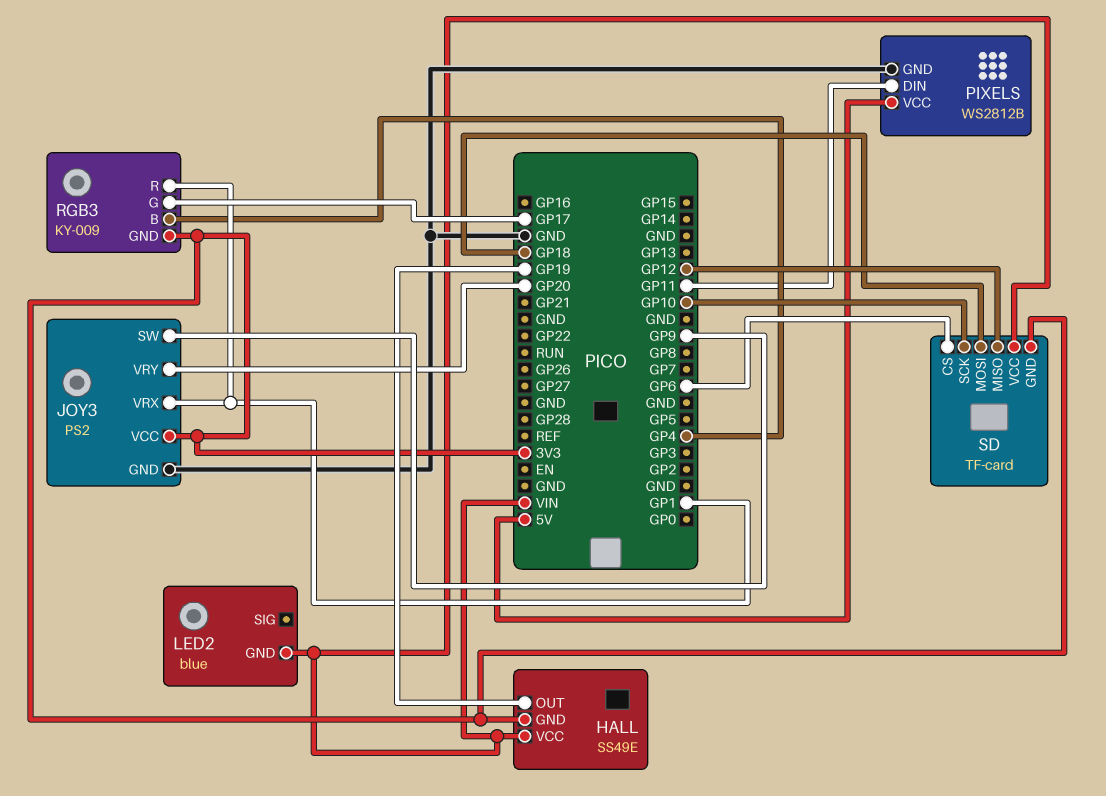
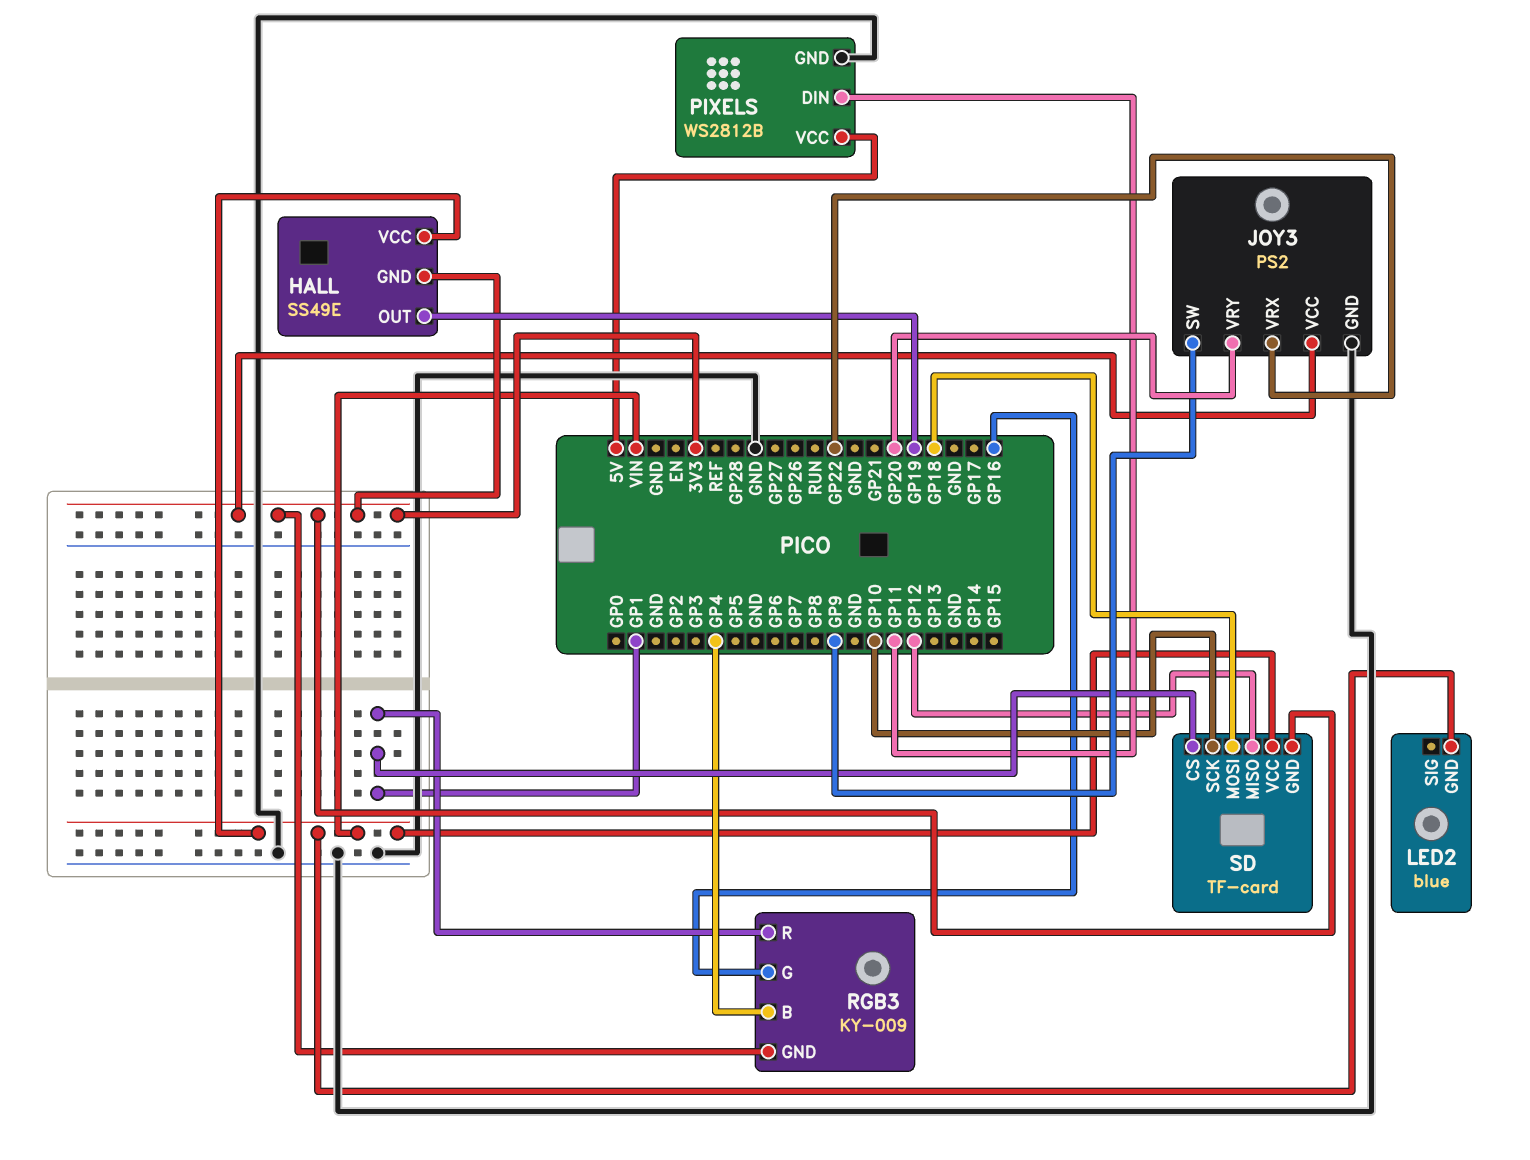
JOY3 pin VRX: GP1 -> GP22
RGB3 pin G: GP17 -> GP16
SD pin CS: GP6 -> GP1

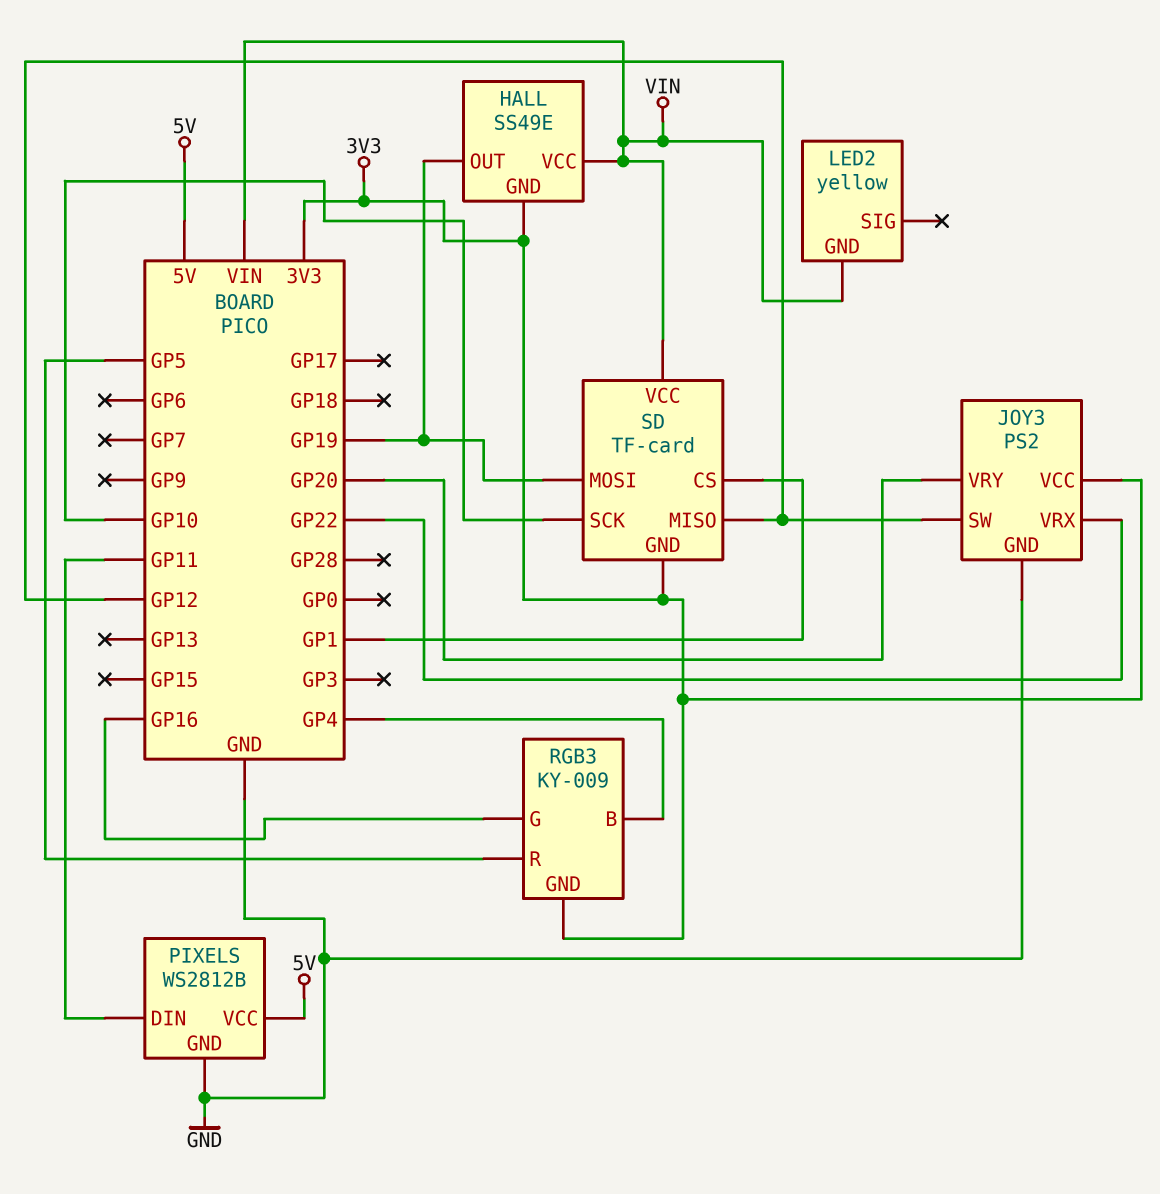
JOY3 pin SW: GP9 -> GP12
LED2: blue -> yellow
RGB3 pin R: GP1 -> GP5
SD pin MOSI: GP18 -> GP19

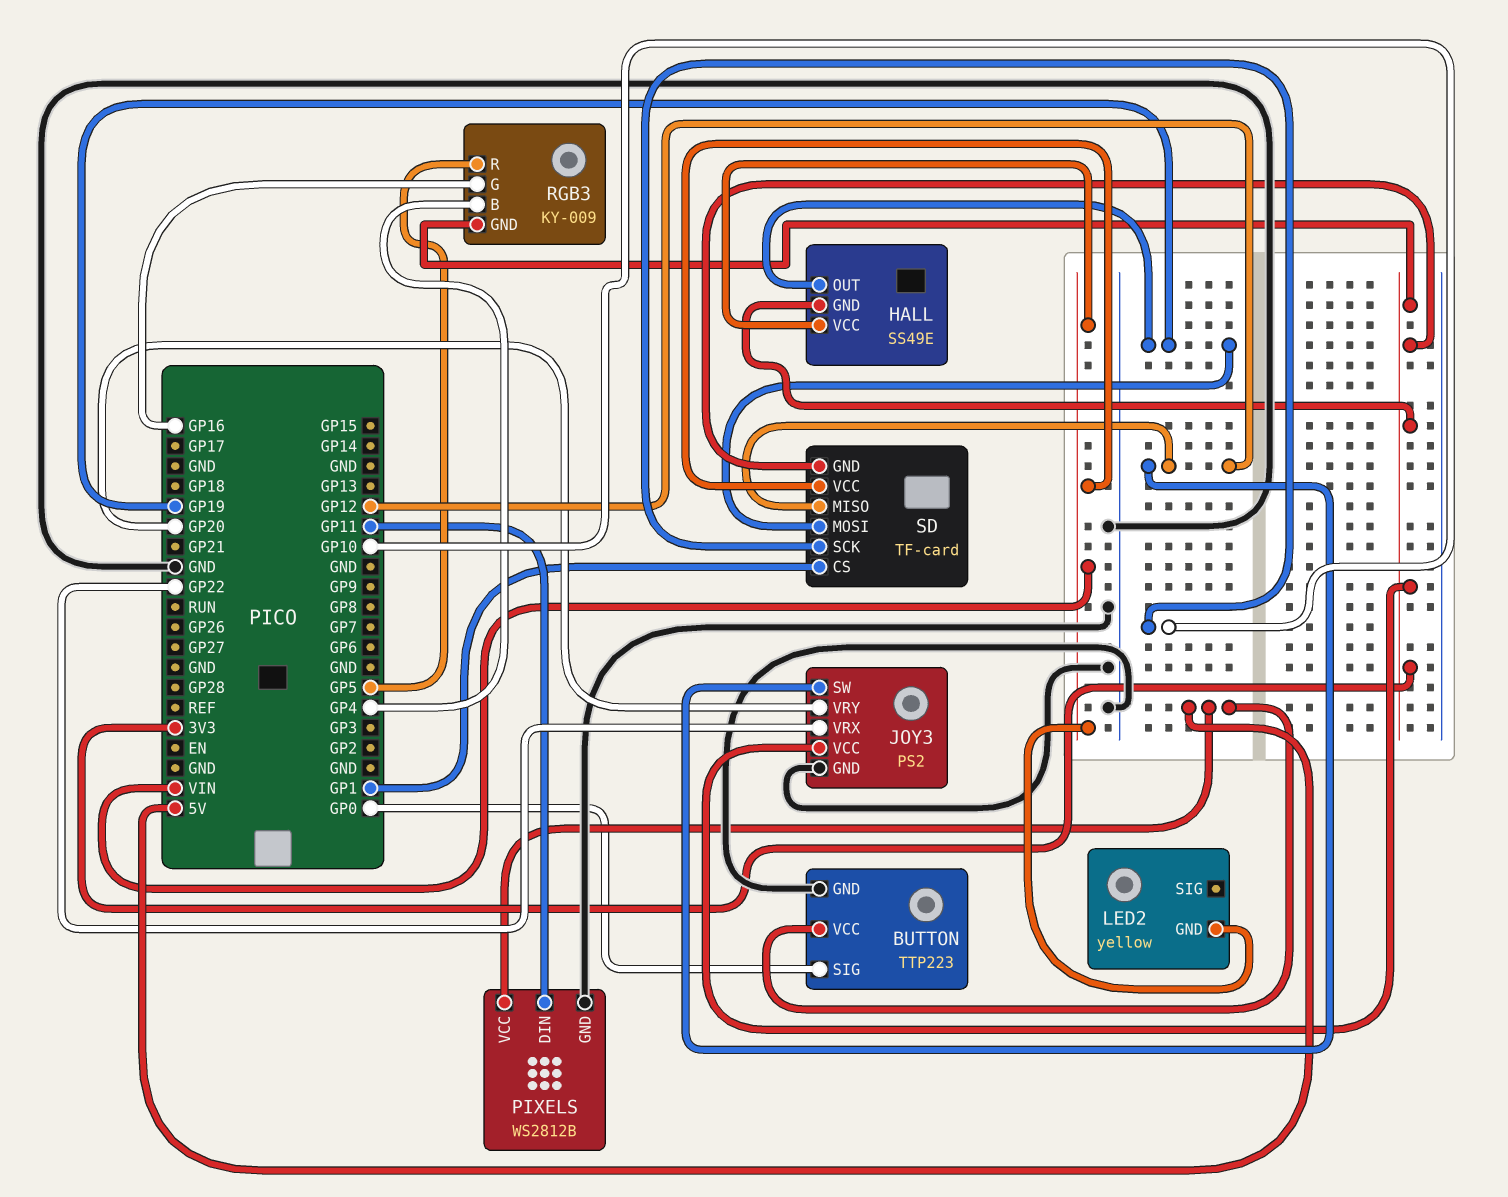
BUTTON: none -> TTP223
BUTTON pin GND: none -> GND
BUTTON pin SIG: none -> GP0
BUTTON pin VCC: none -> 5V

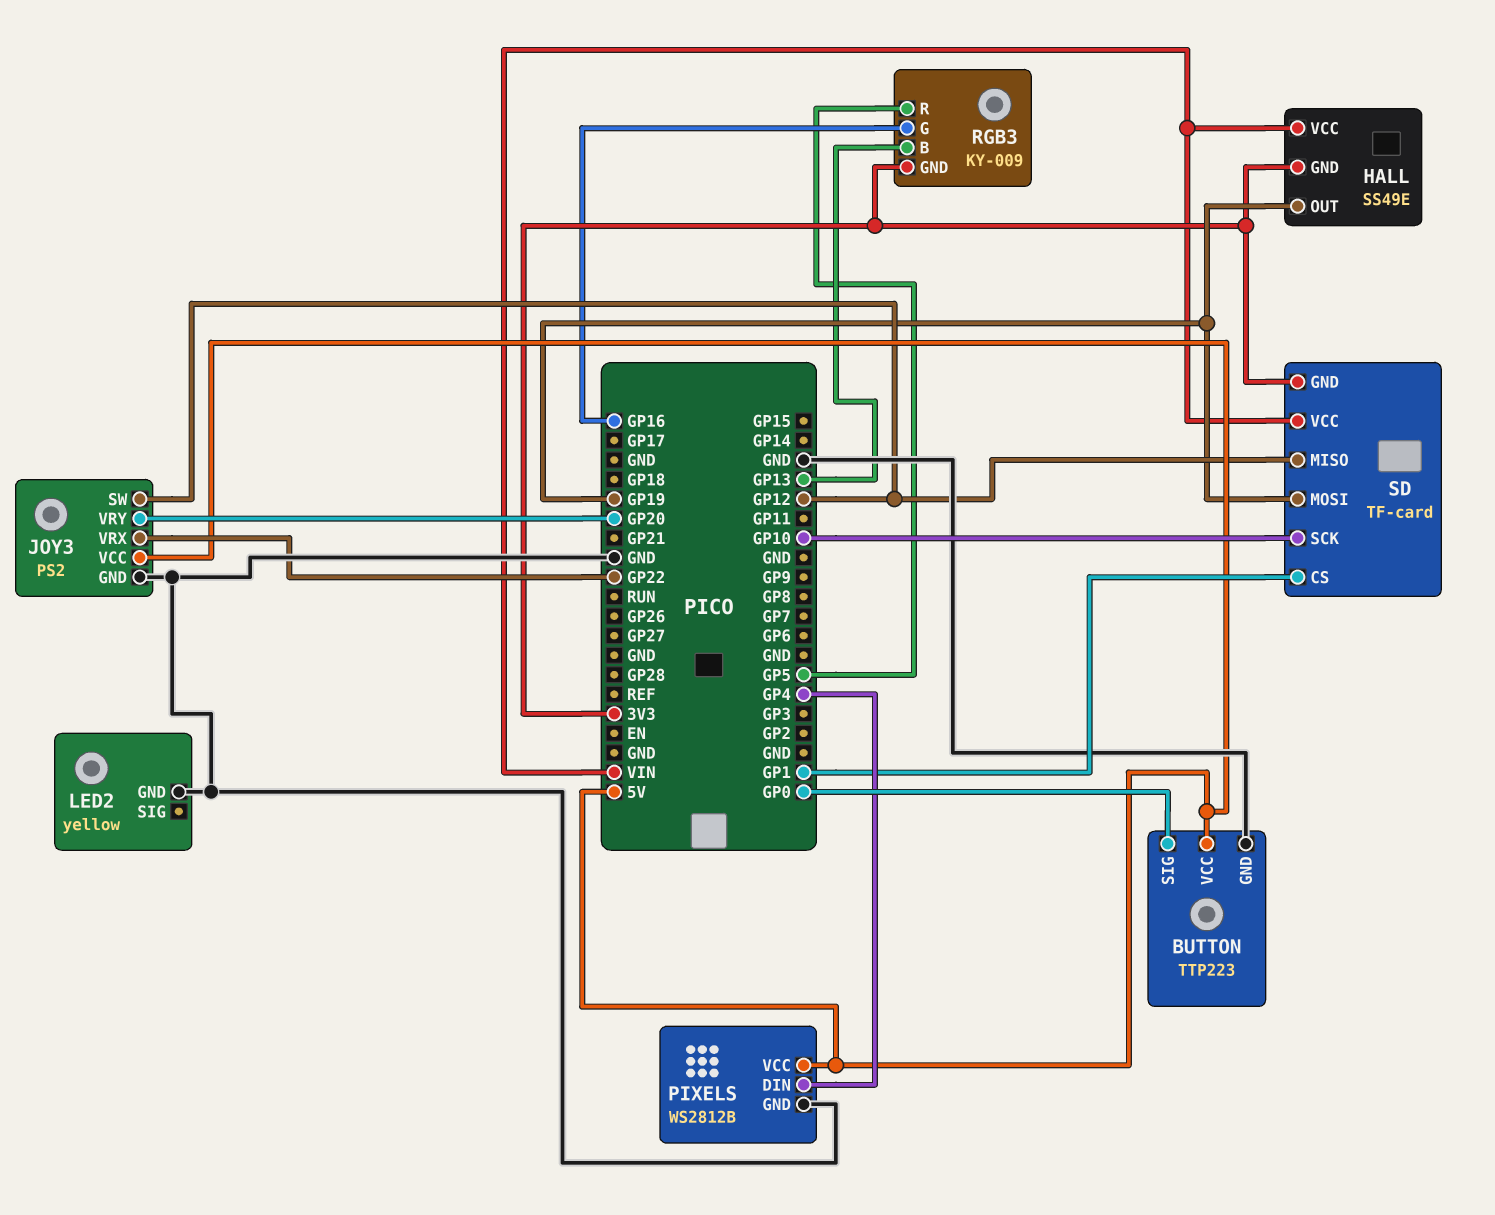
JOY3 pin VCC: 3V3 -> 5V
LED2 pin GND: VIN -> GND
PIXELS pin DIN: GP11 -> GP4
RGB3 pin B: GP4 -> GP13

